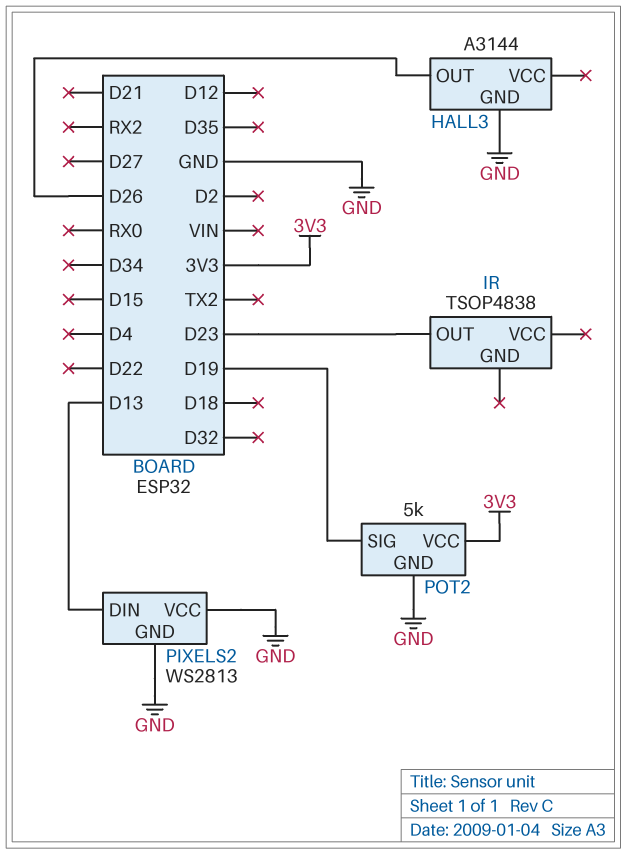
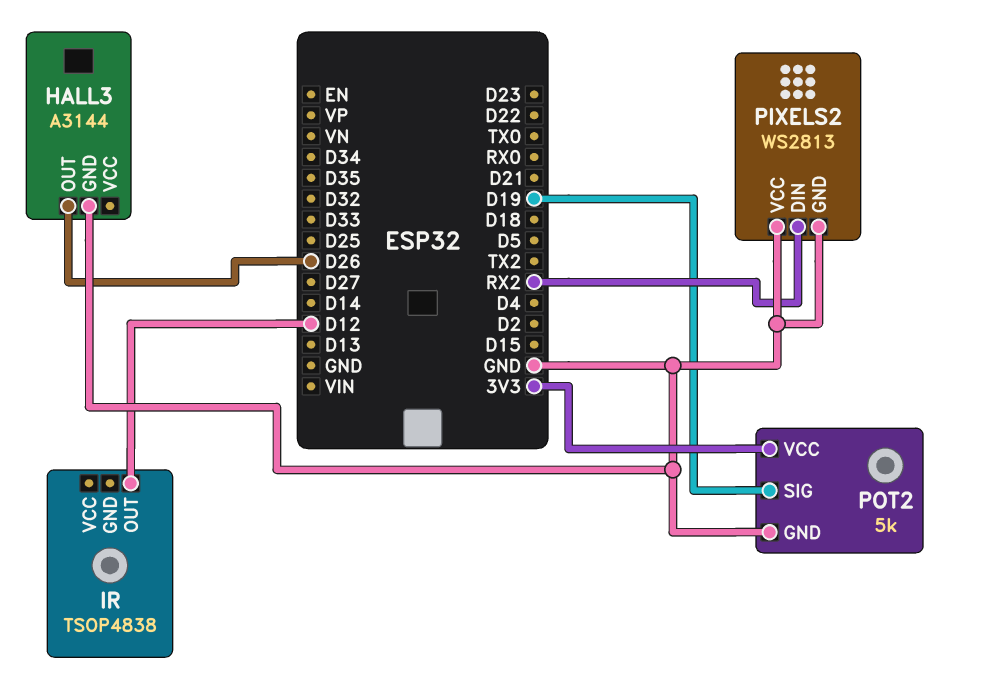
IR pin OUT: D23 -> D12
PIXELS2 pin DIN: D13 -> RX2

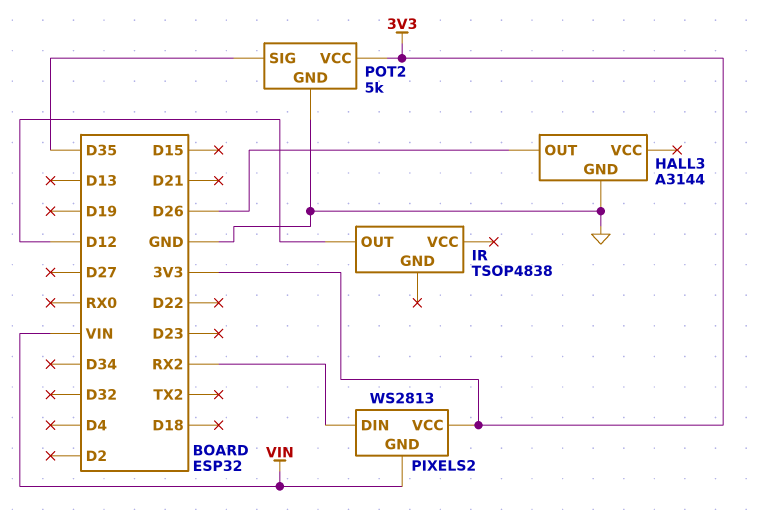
PIXELS2 pin GND: GND -> VIN
PIXELS2 pin VCC: GND -> 3V3
POT2 pin SIG: D19 -> D35

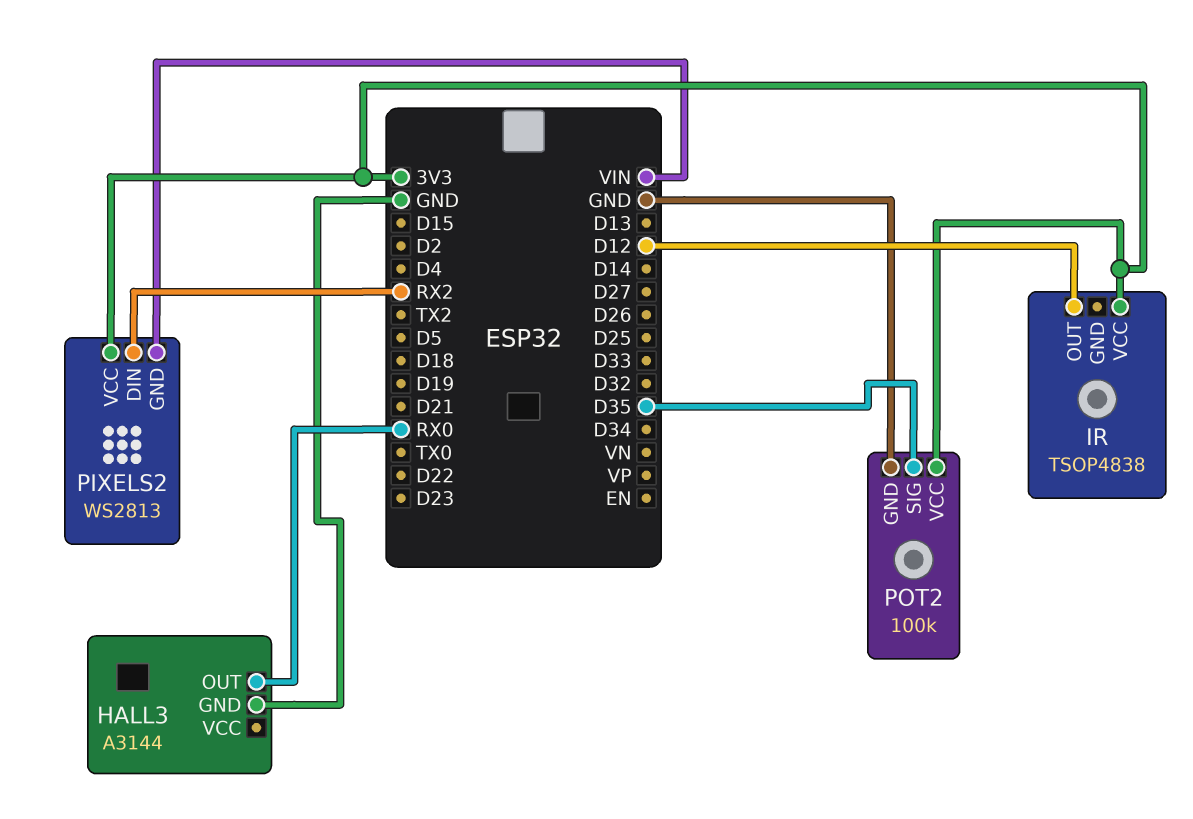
HALL3 pin OUT: D26 -> RX0
IR pin VCC: none -> 3V3
POT2: 5k -> 100k

